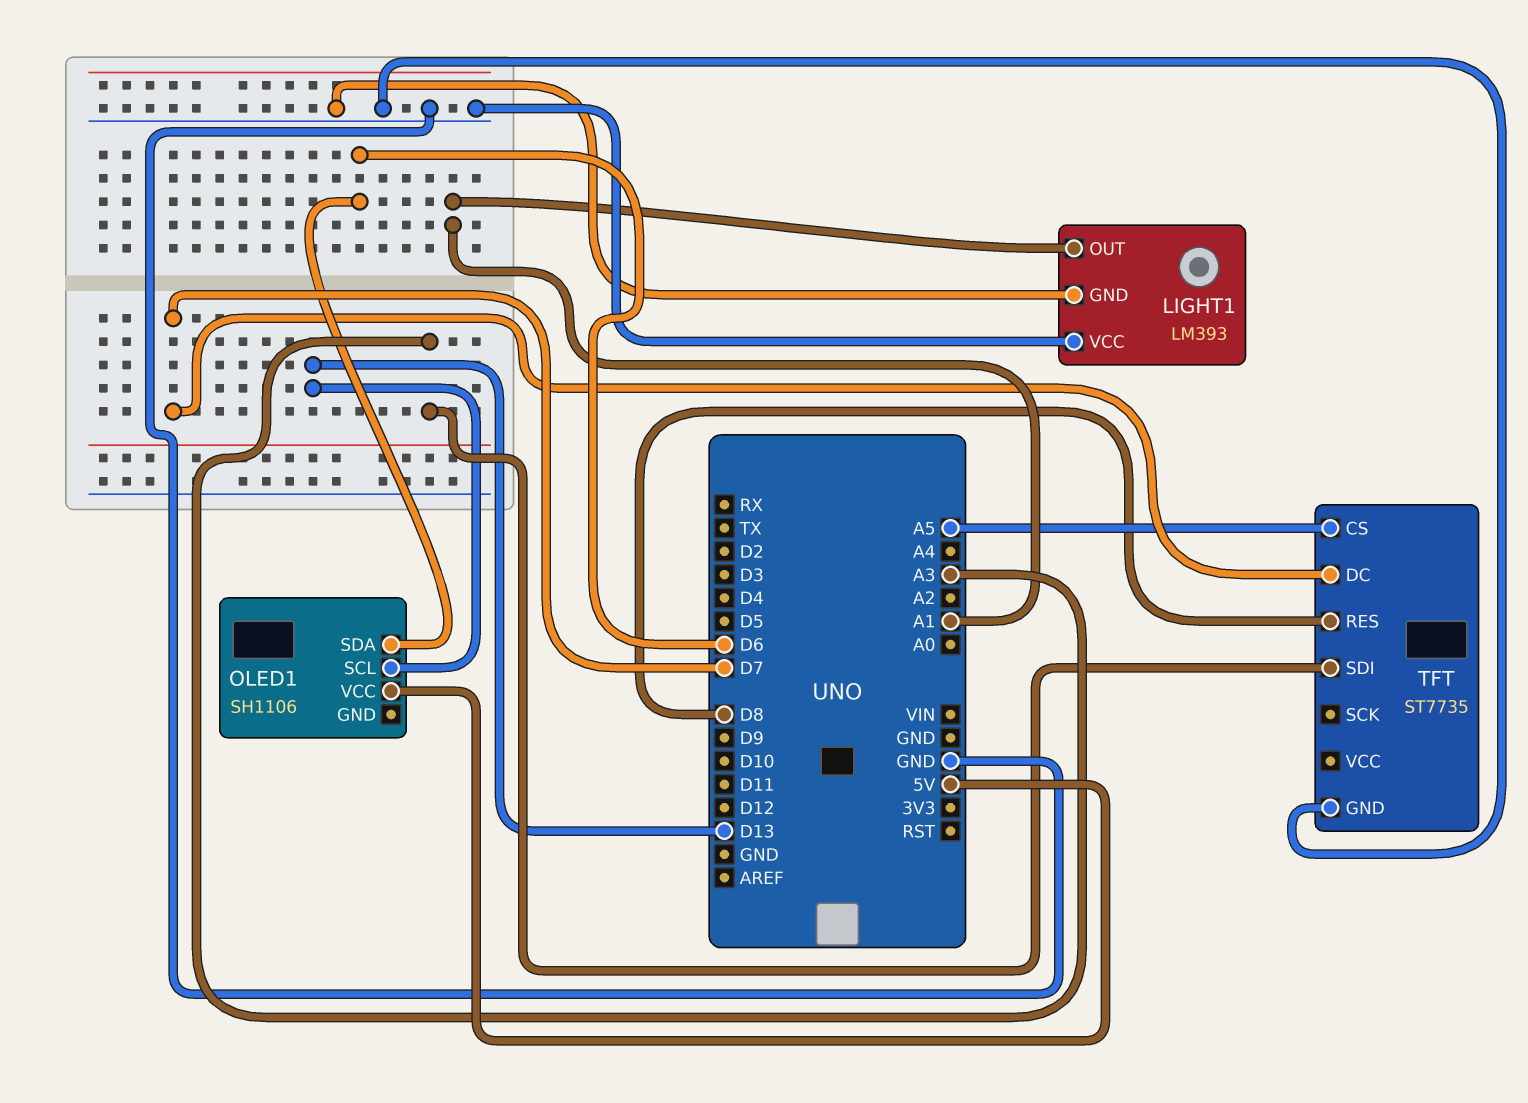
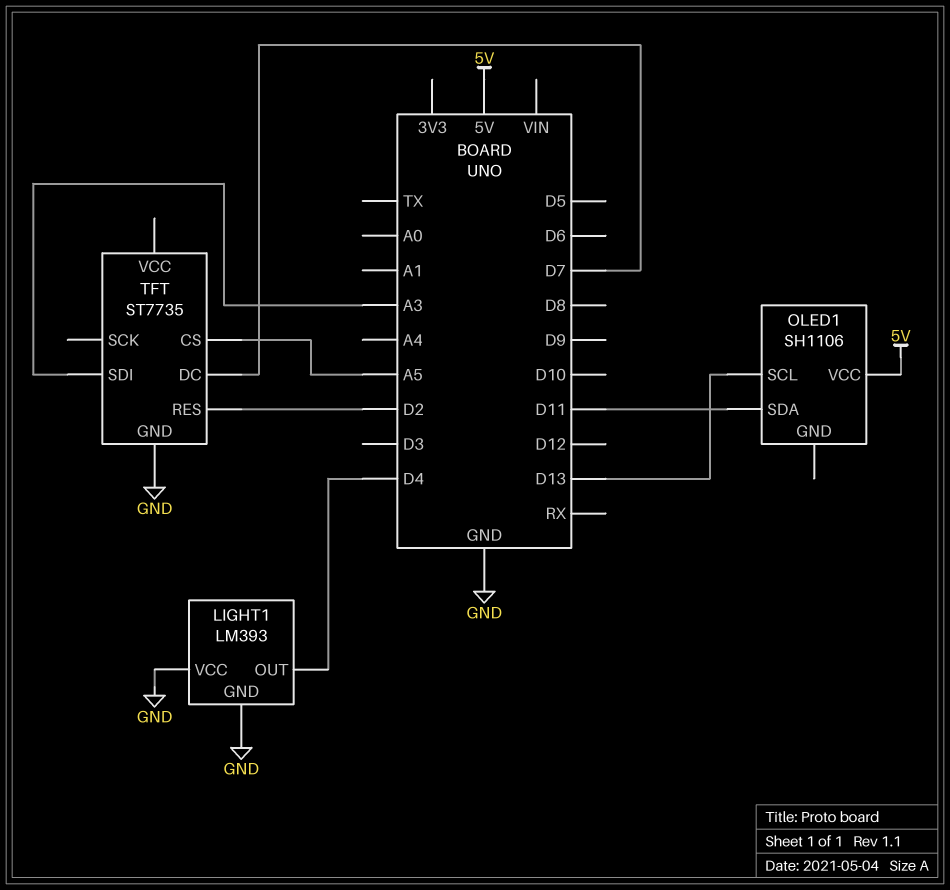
LIGHT1 pin OUT: A1 -> D4
OLED1 pin SDA: D6 -> D11
TFT pin RES: D8 -> D2

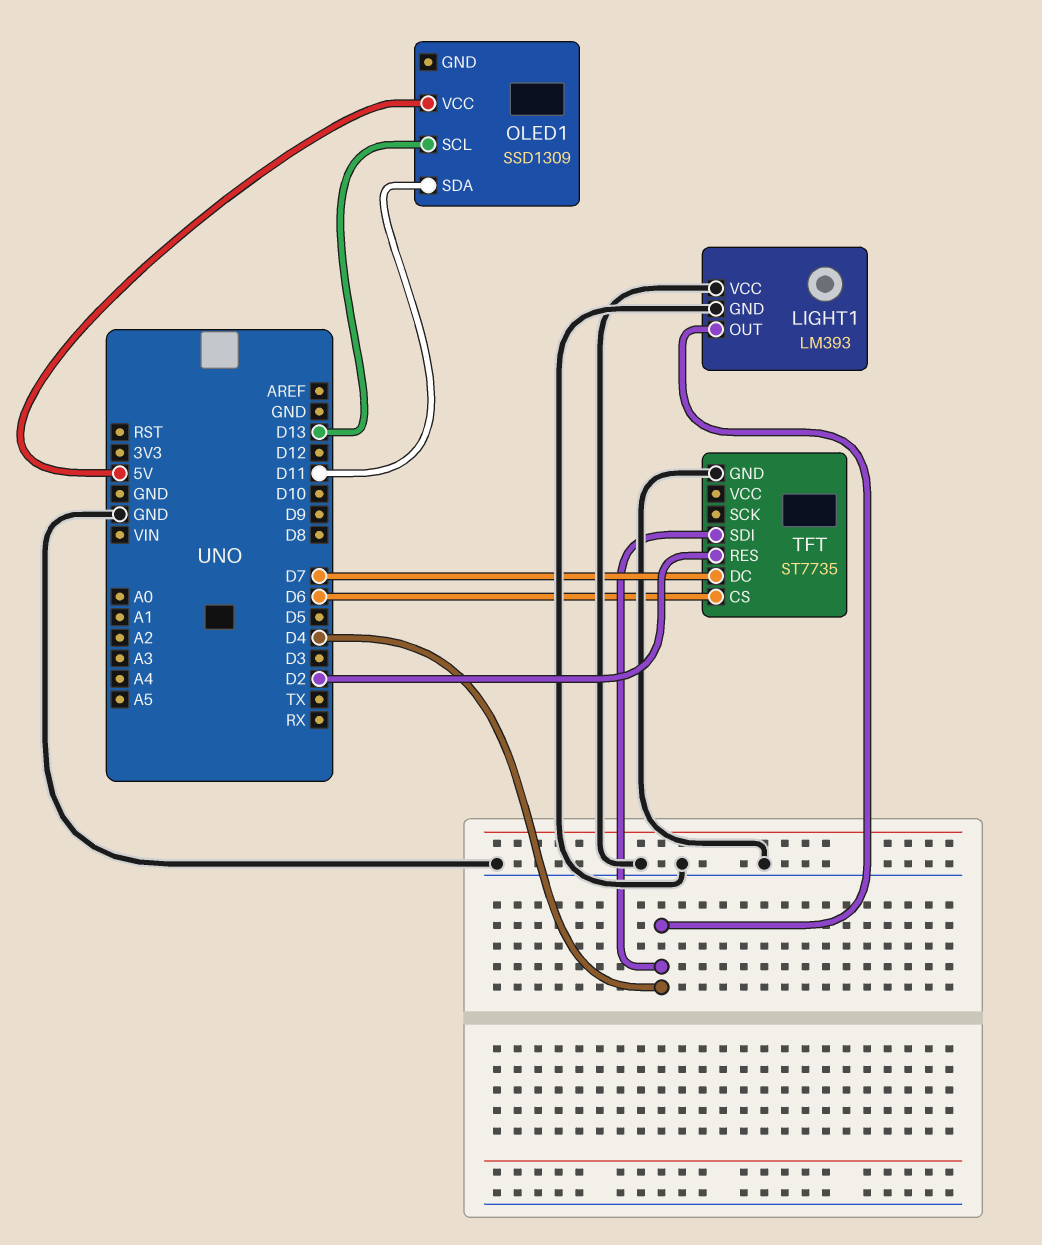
OLED1: SH1106 -> SSD1309
TFT pin CS: A5 -> D6
TFT pin SDI: A3 -> D4

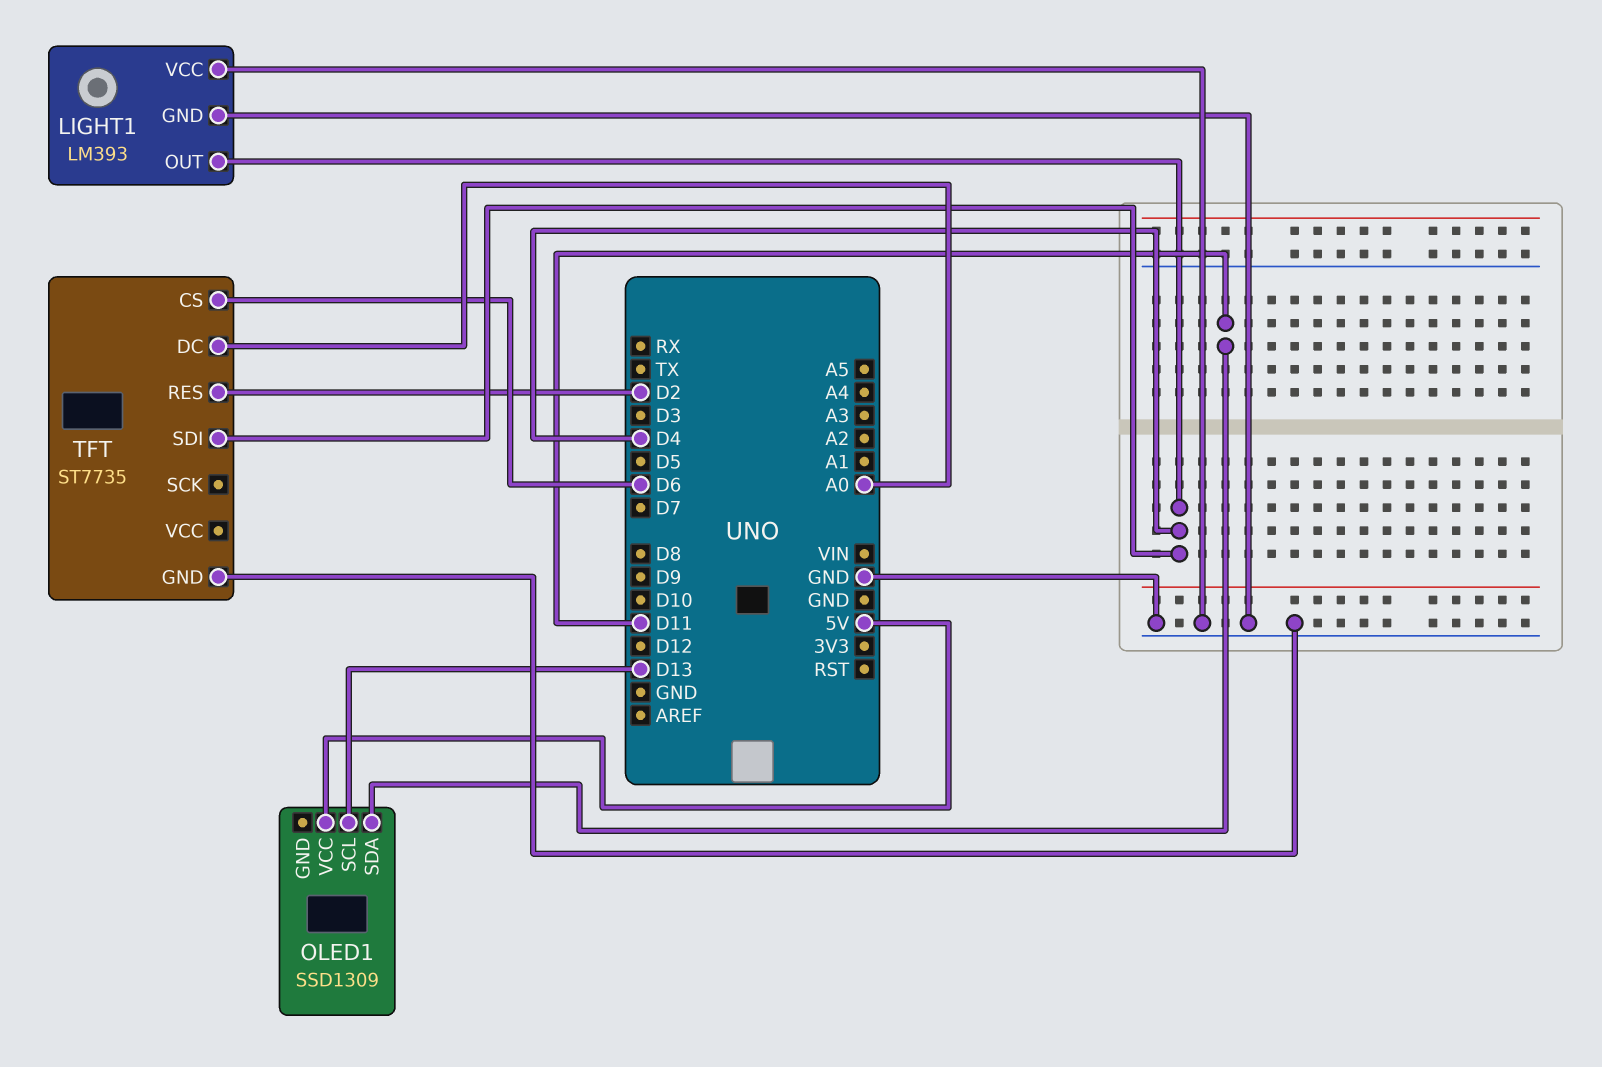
TFT pin DC: D7 -> A0

